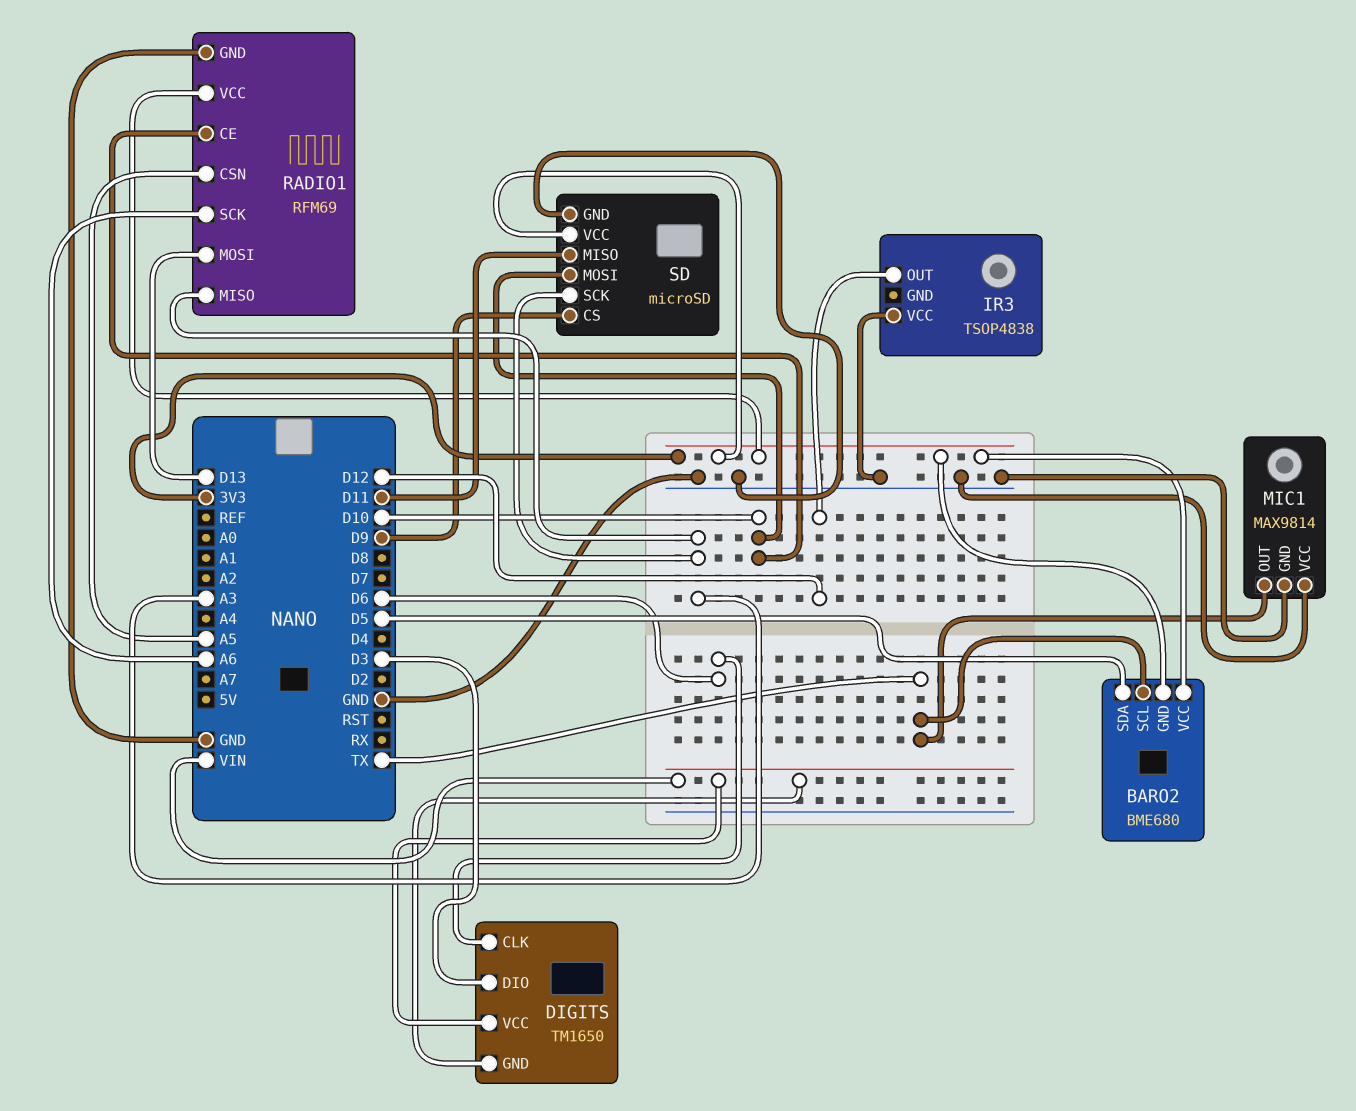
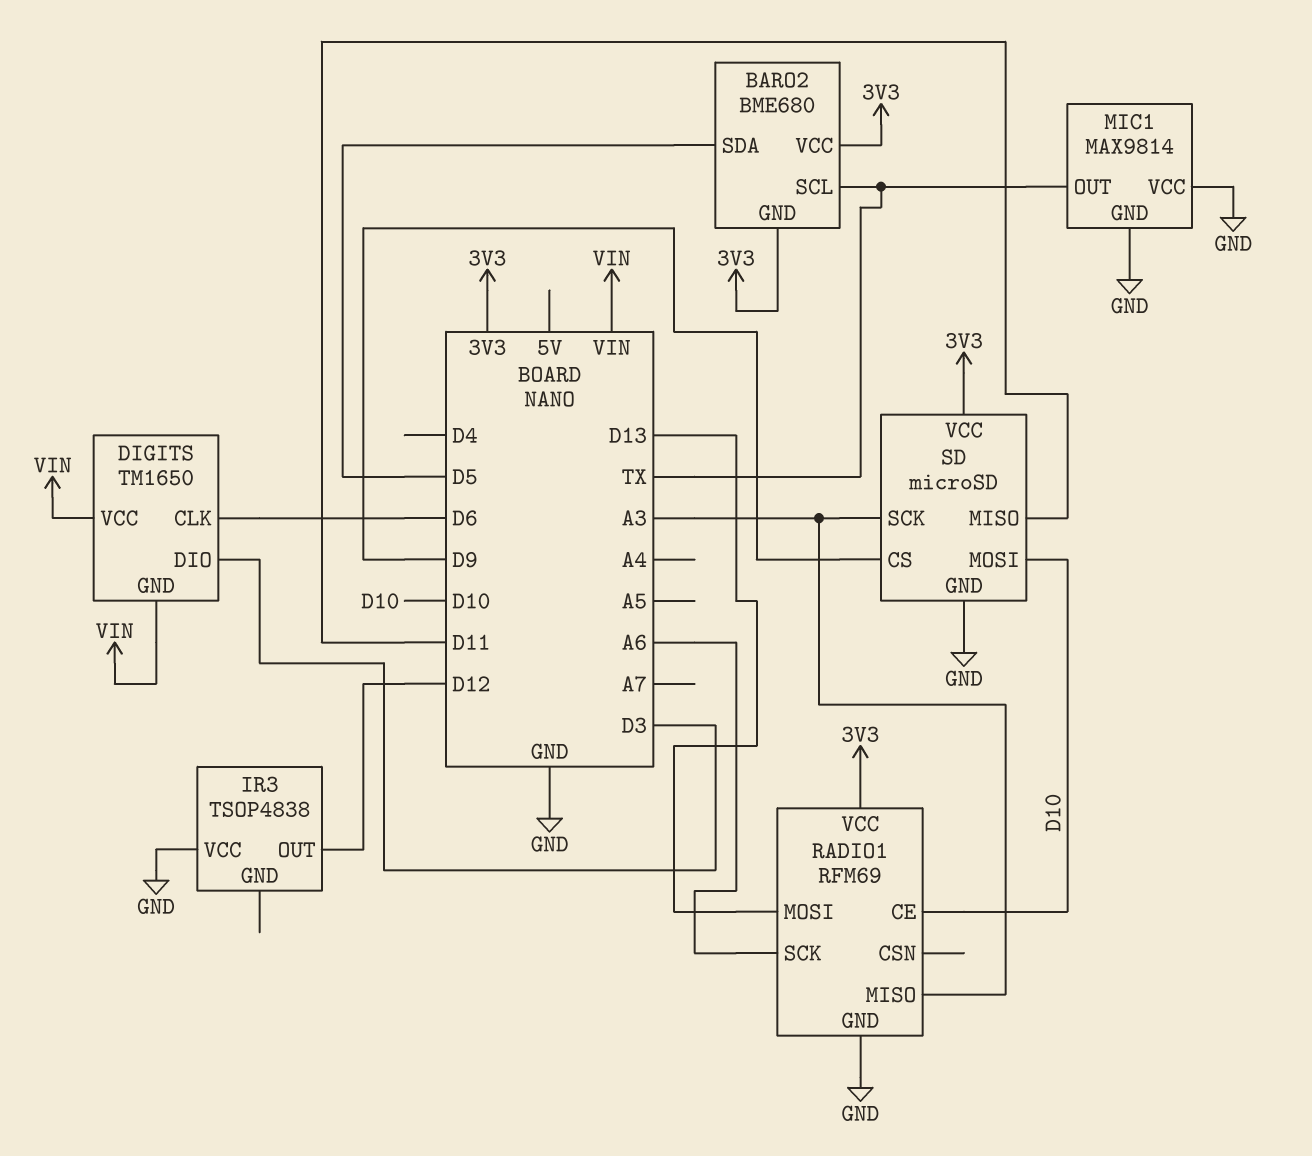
RADIO1 pin CSN: A5 -> none

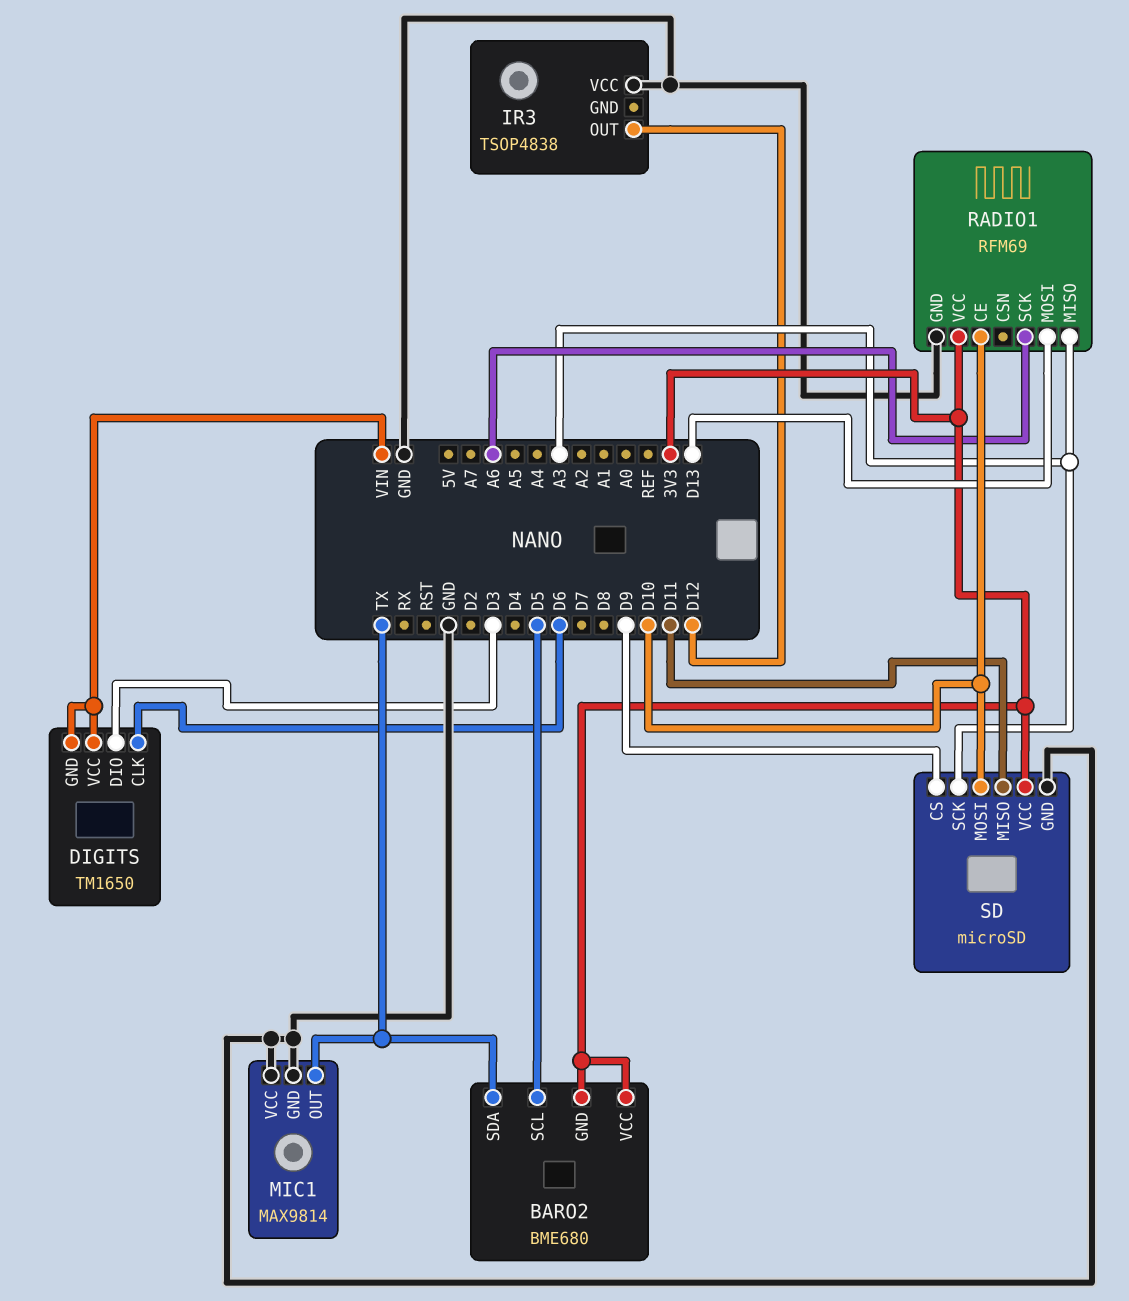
BARO2 pin SCL: TX -> D5
BARO2 pin SDA: D5 -> TX

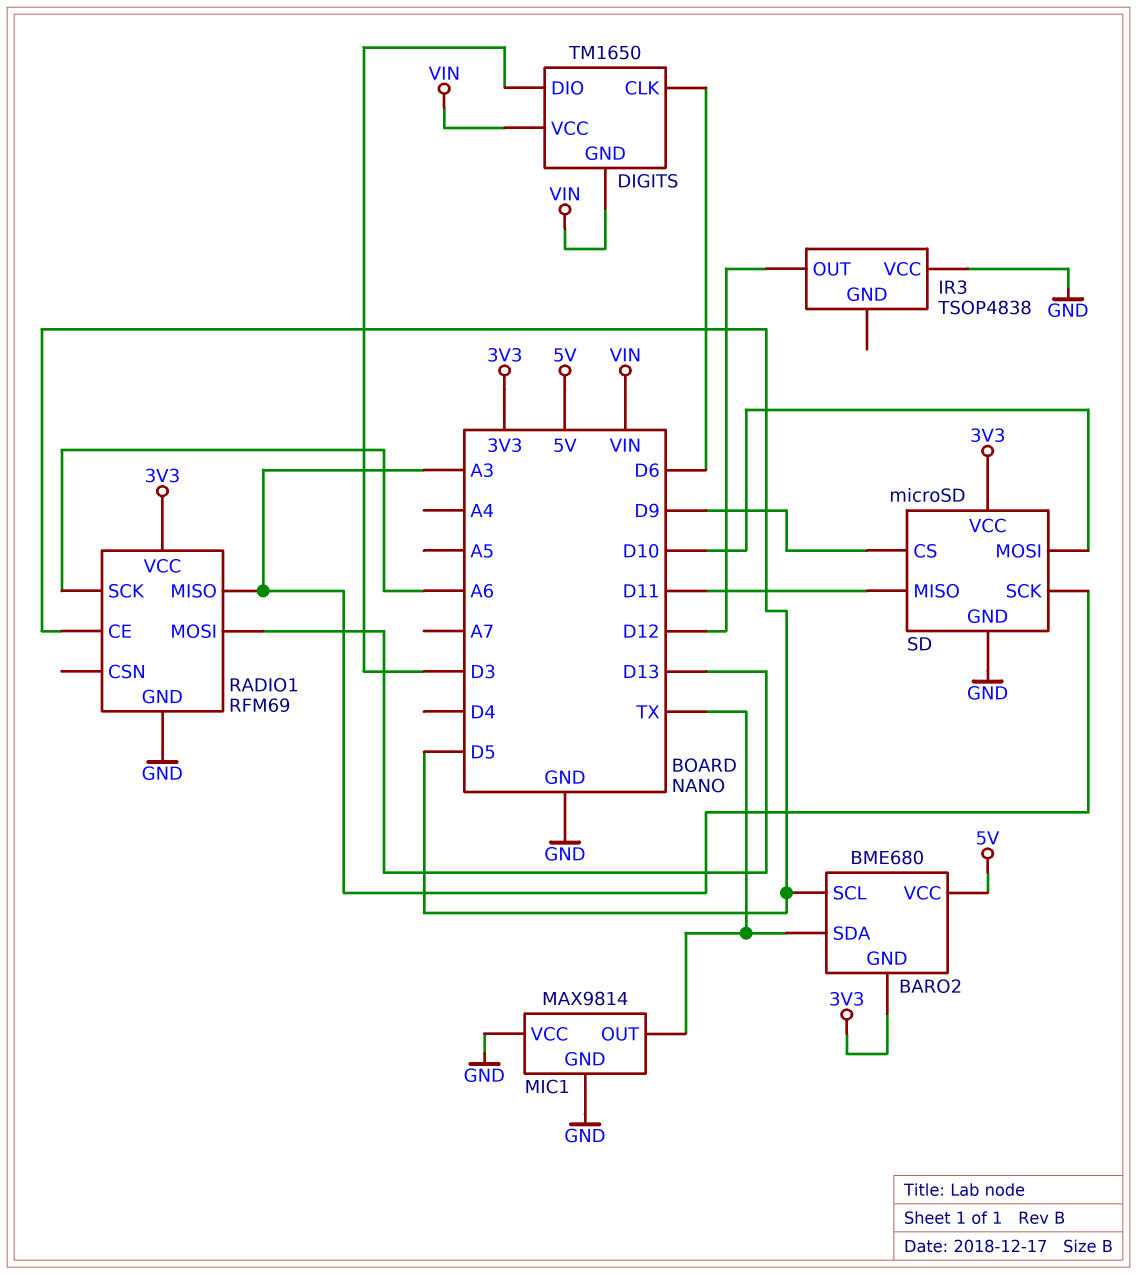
BARO2 pin VCC: 3V3 -> 5V
RADIO1 pin CE: D10 -> D5

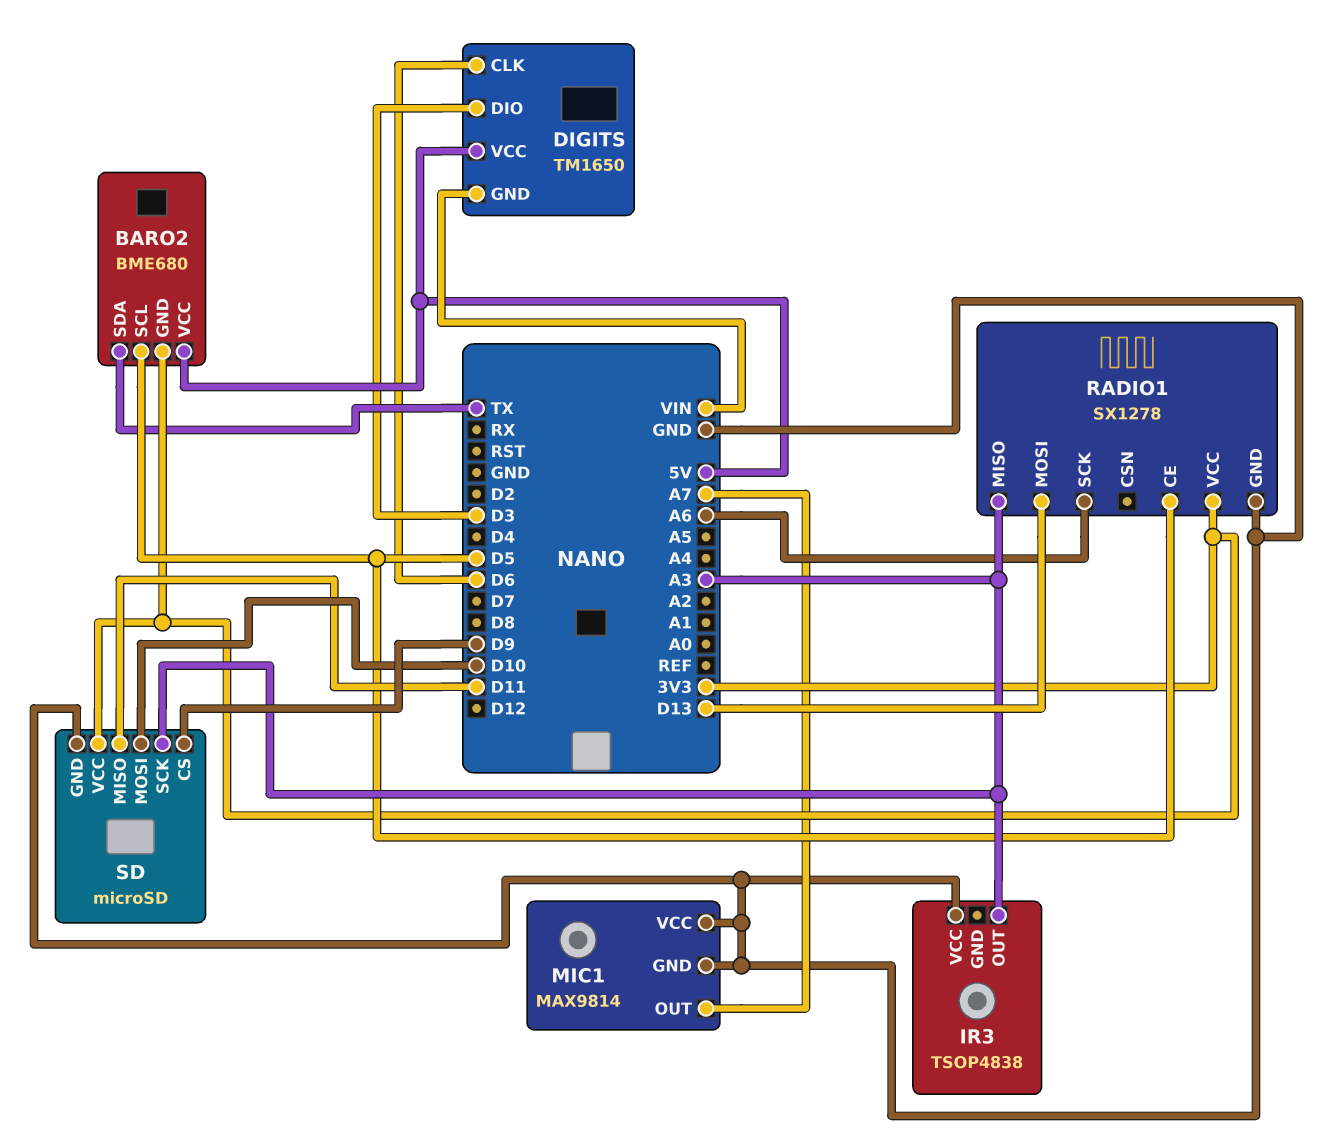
DIGITS pin VCC: VIN -> 5V
IR3 pin OUT: D12 -> A3
MIC1 pin OUT: TX -> A7
RADIO1: RFM69 -> SX1278

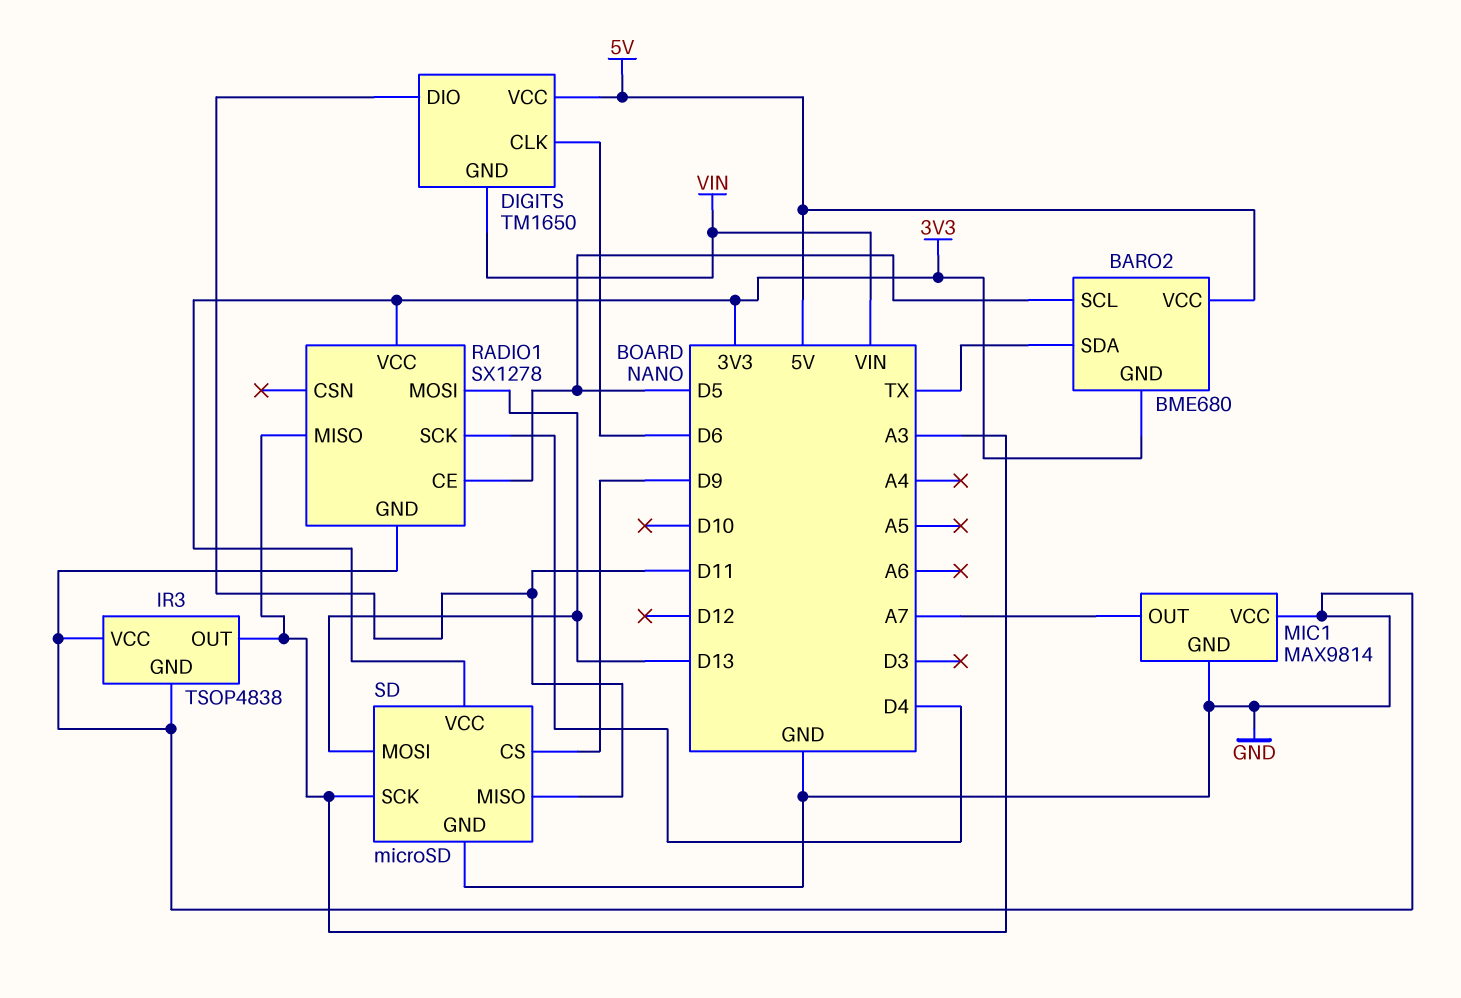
DIGITS pin DIO: D3 -> D11
IR3 pin GND: none -> GND
RADIO1 pin SCK: A6 -> D4
SD pin MOSI: D10 -> D13

